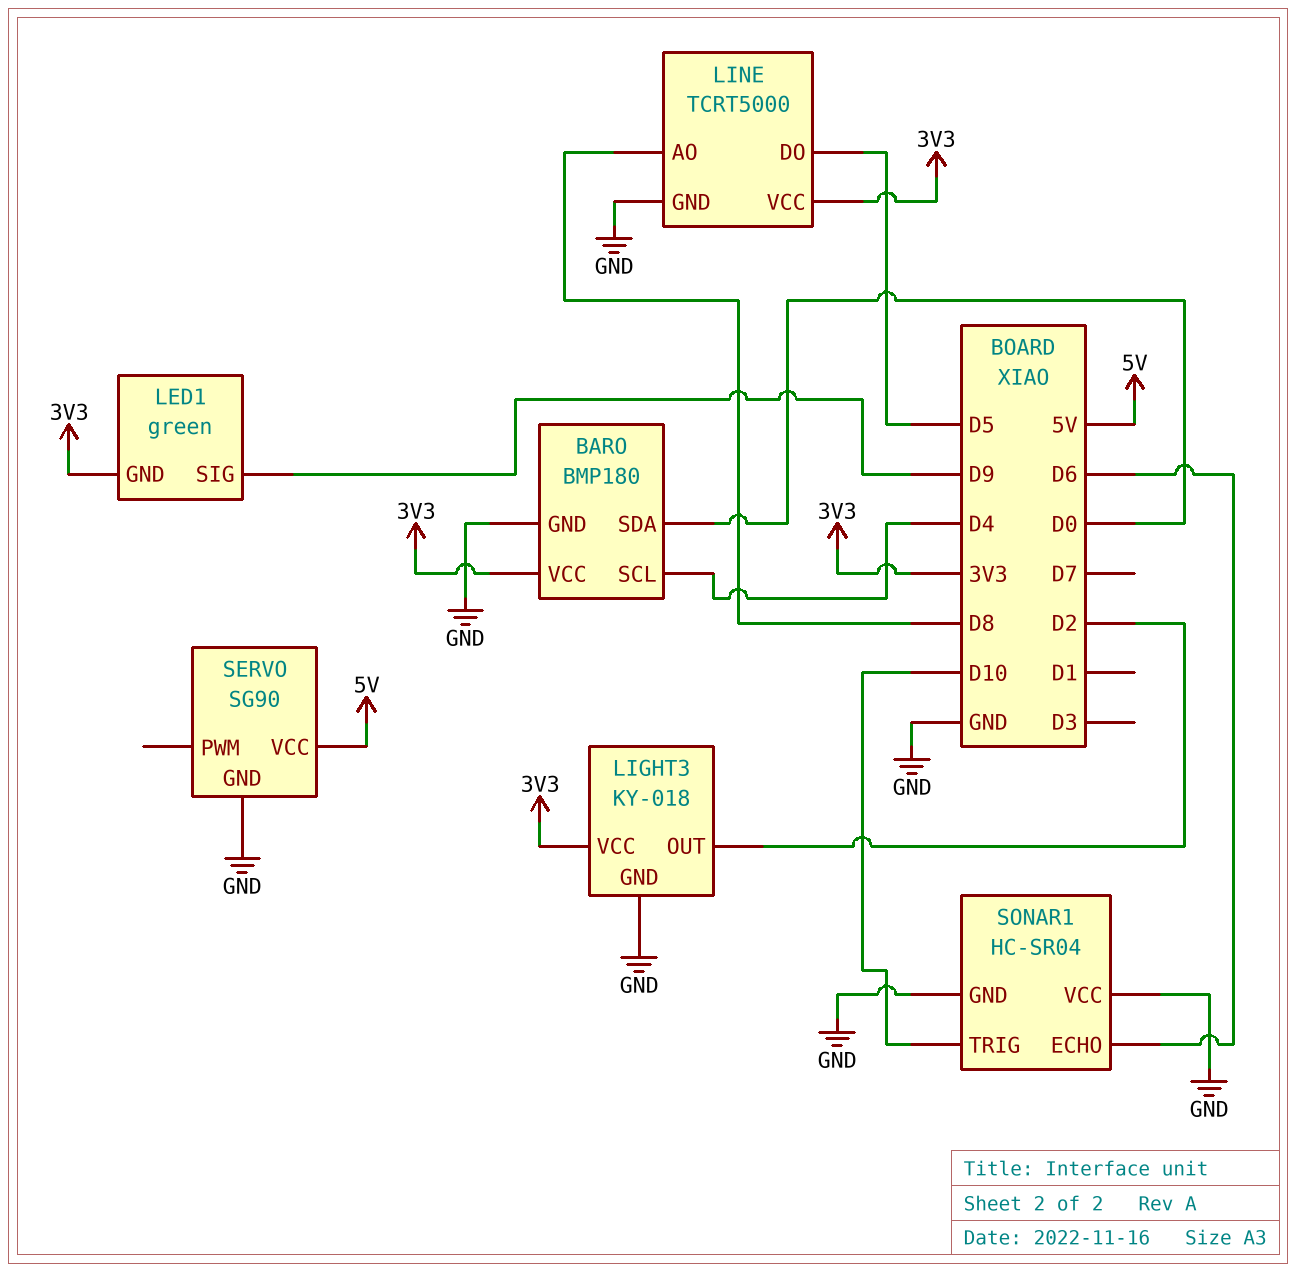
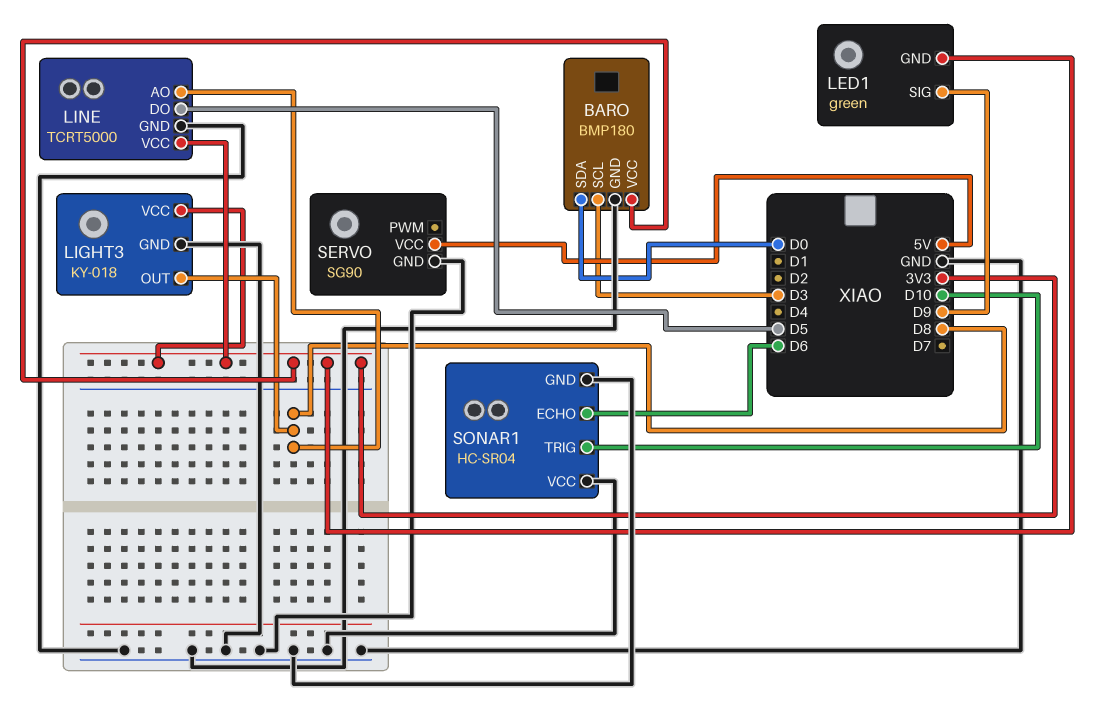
BARO pin SCL: D4 -> D3
LIGHT3 pin OUT: D2 -> D8

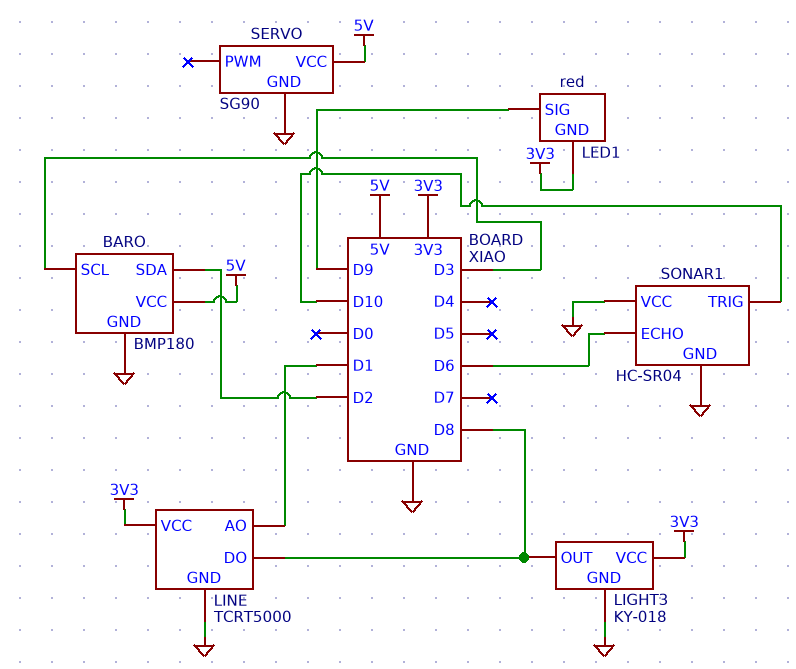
BARO pin SDA: D0 -> D2
BARO pin VCC: 3V3 -> 5V
LED1: green -> red
LINE pin AO: D8 -> D1
LINE pin DO: D5 -> D8

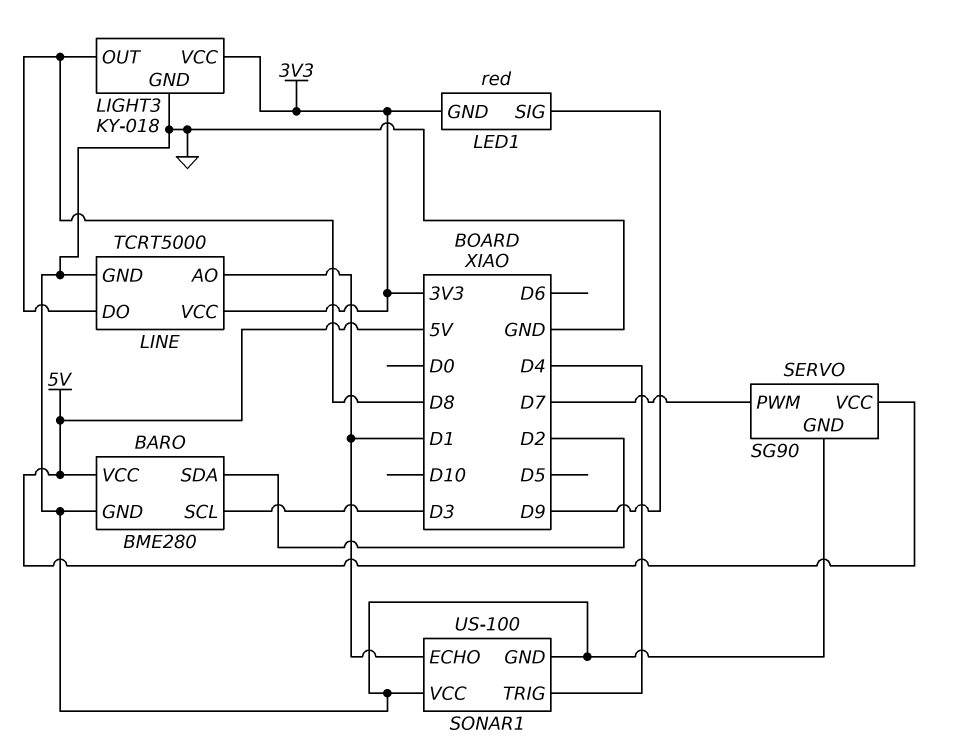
BARO: BMP180 -> BME280
SERVO pin PWM: none -> D7
SONAR1: HC-SR04 -> US-100
SONAR1 pin ECHO: D6 -> D1
SONAR1 pin TRIG: D10 -> D4

